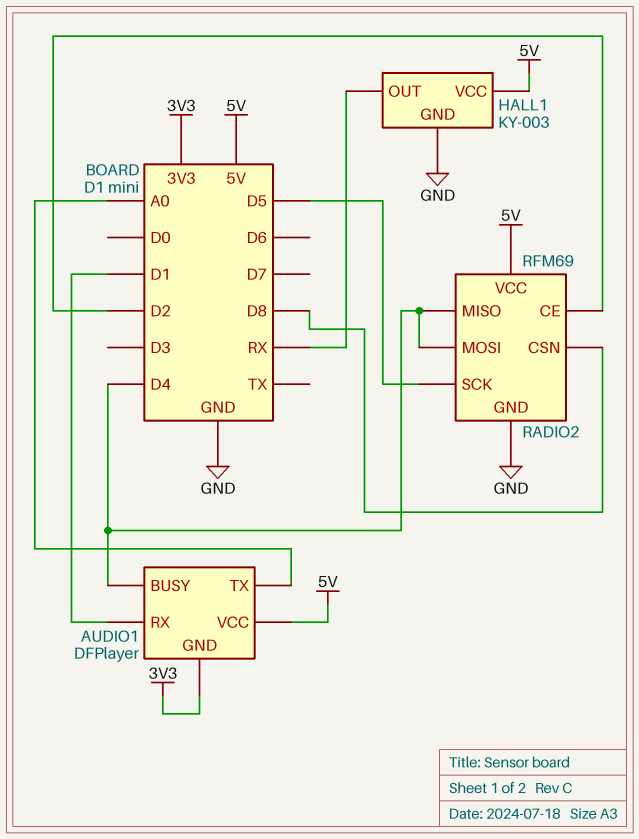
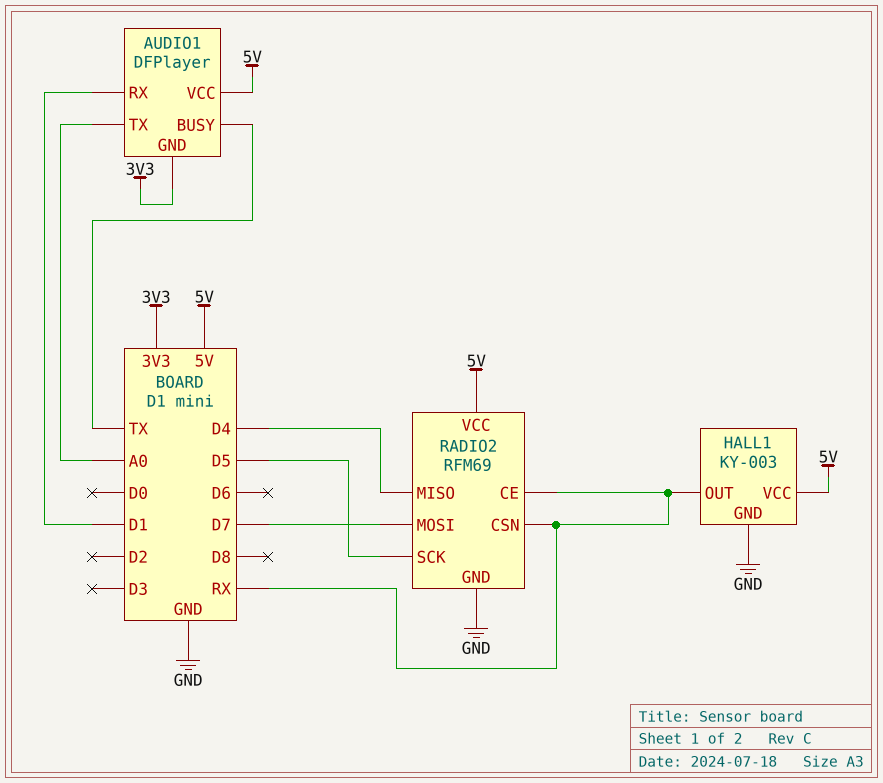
AUDIO1 pin BUSY: D4 -> TX
RADIO2 pin CE: D2 -> RX
RADIO2 pin CSN: D8 -> RX
RADIO2 pin MOSI: D4 -> D7

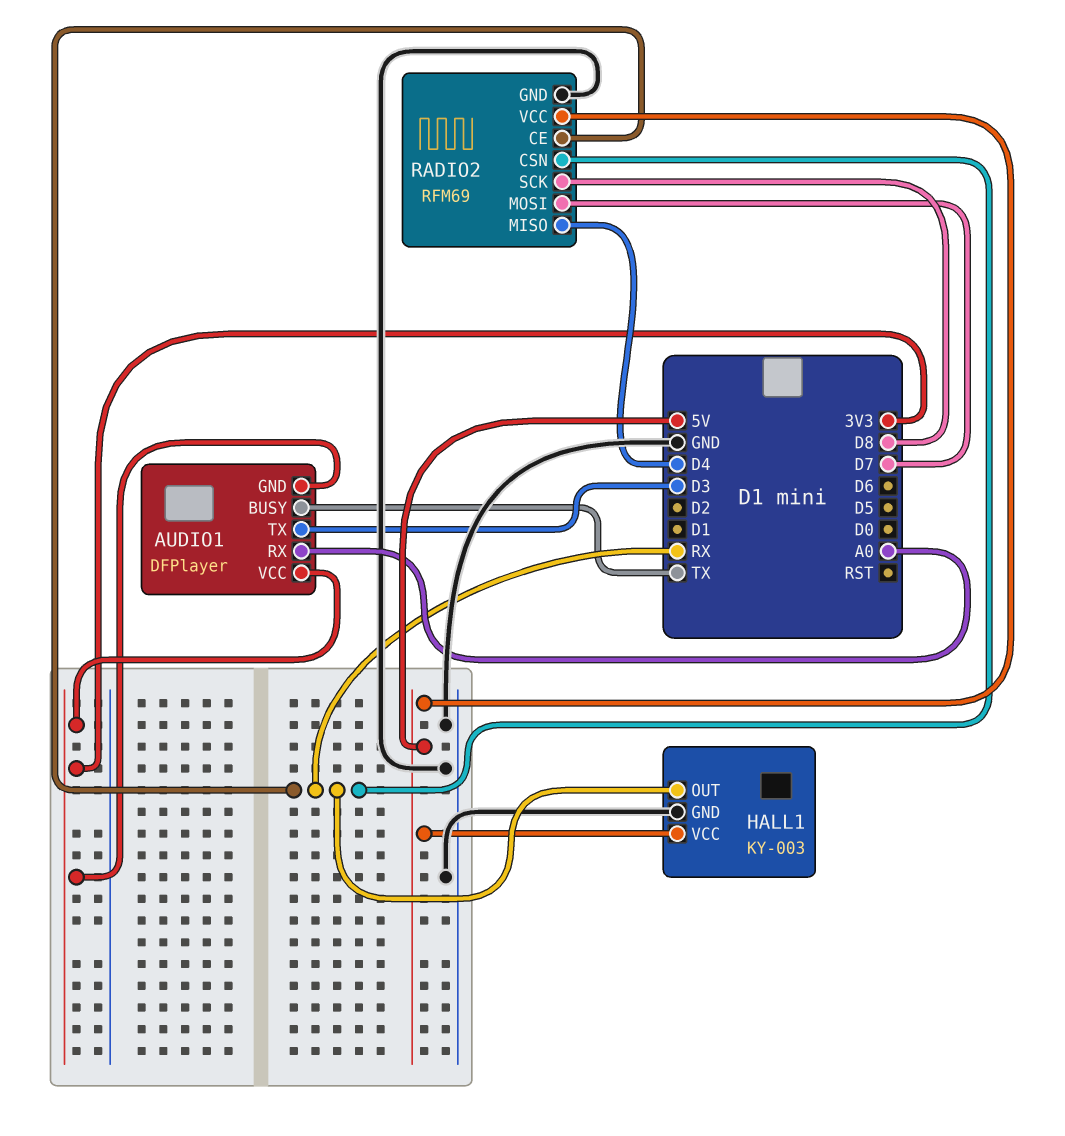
AUDIO1 pin RX: D1 -> A0
AUDIO1 pin TX: A0 -> D3
AUDIO1 pin VCC: 5V -> 3V3
RADIO2 pin SCK: D5 -> D8

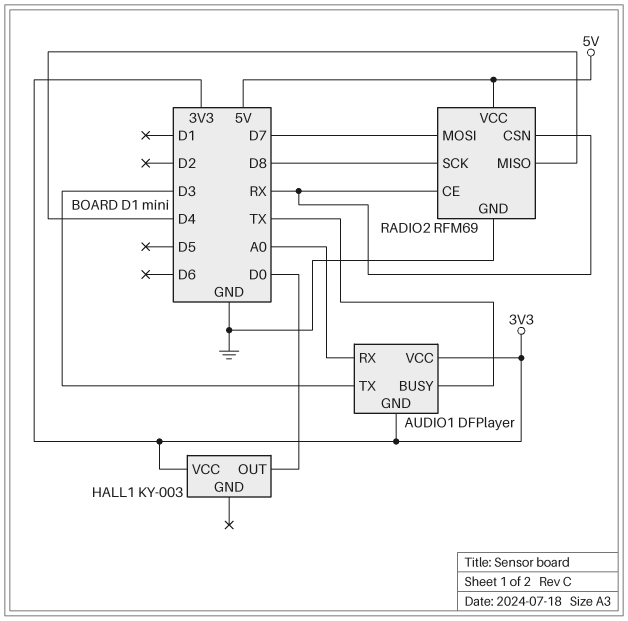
HALL1 pin GND: GND -> none
HALL1 pin OUT: RX -> D0
HALL1 pin VCC: 5V -> 3V3

